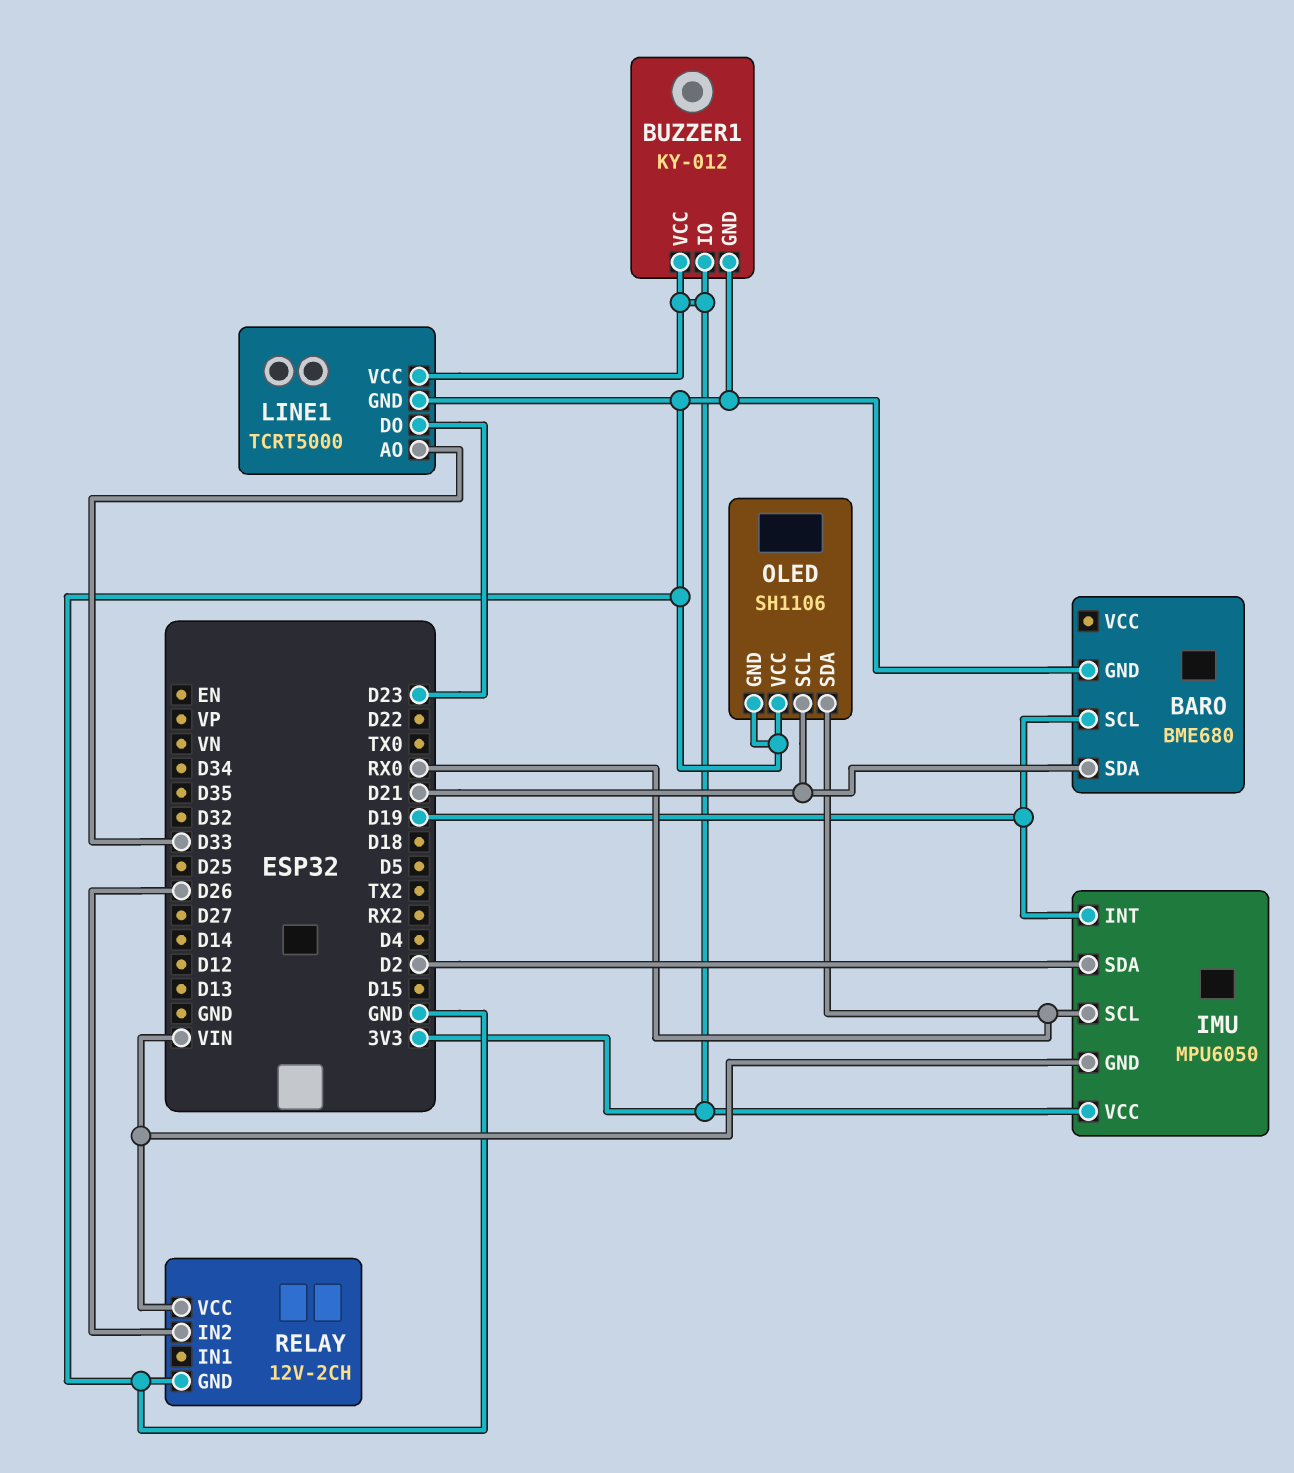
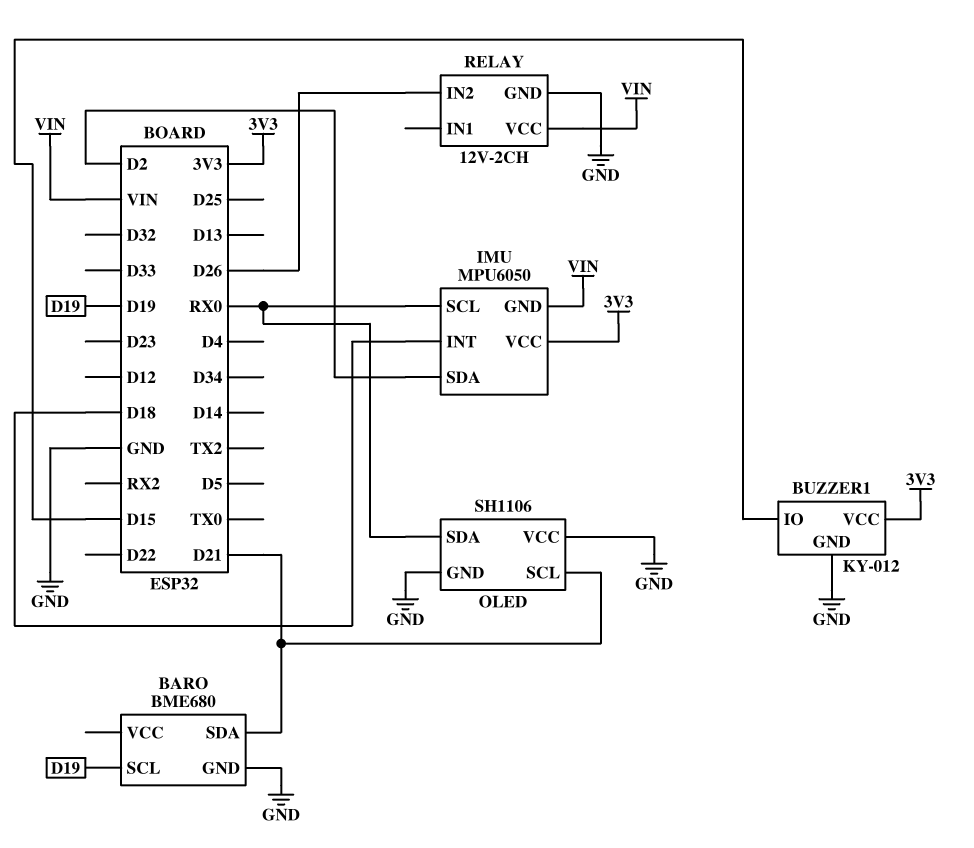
BUZZER1 pin IO: 3V3 -> D15
IMU pin INT: D19 -> D18
LINE1: TCRT5000 -> none
LINE1 pin AO: D33 -> none
LINE1 pin DO: D23 -> none
LINE1 pin GND: GND -> none
LINE1 pin VCC: 3V3 -> none

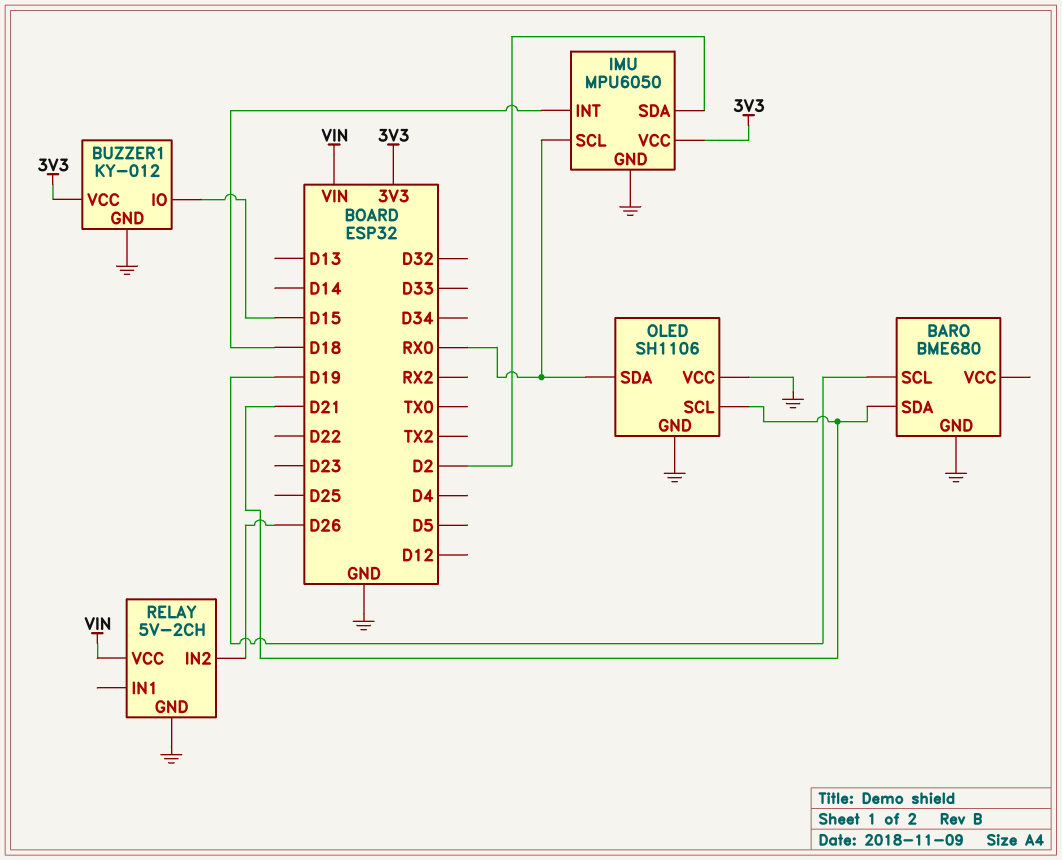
IMU pin GND: VIN -> GND
RELAY: 12V-2CH -> 5V-2CH

